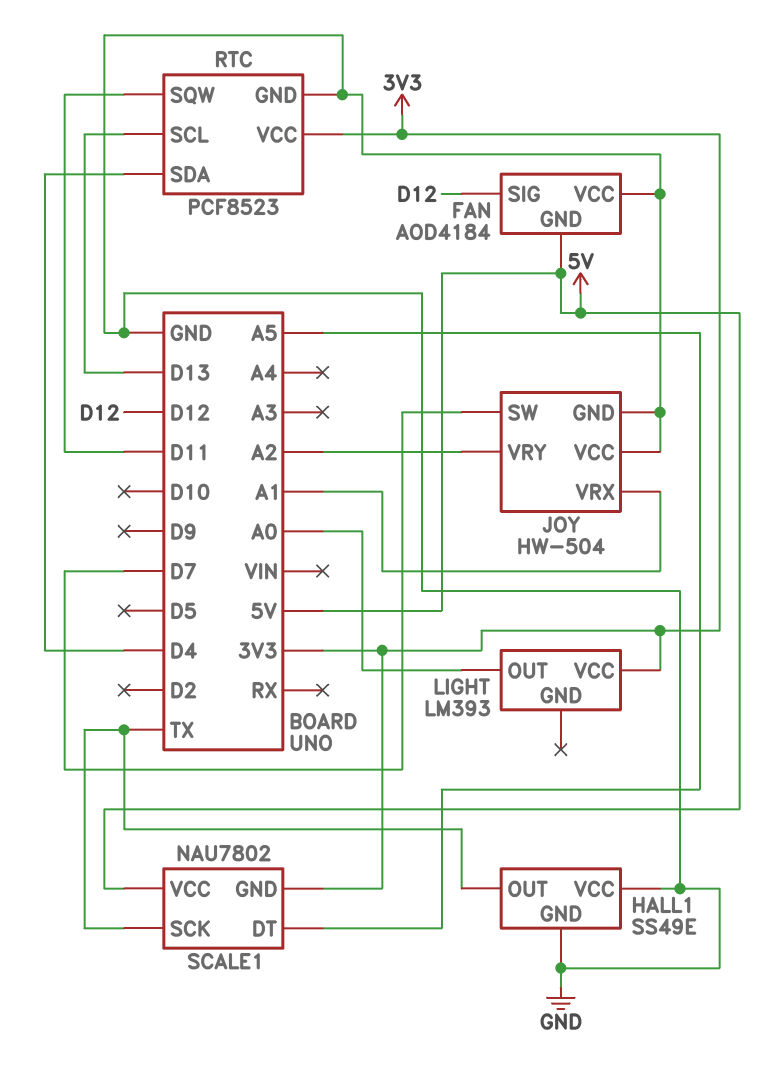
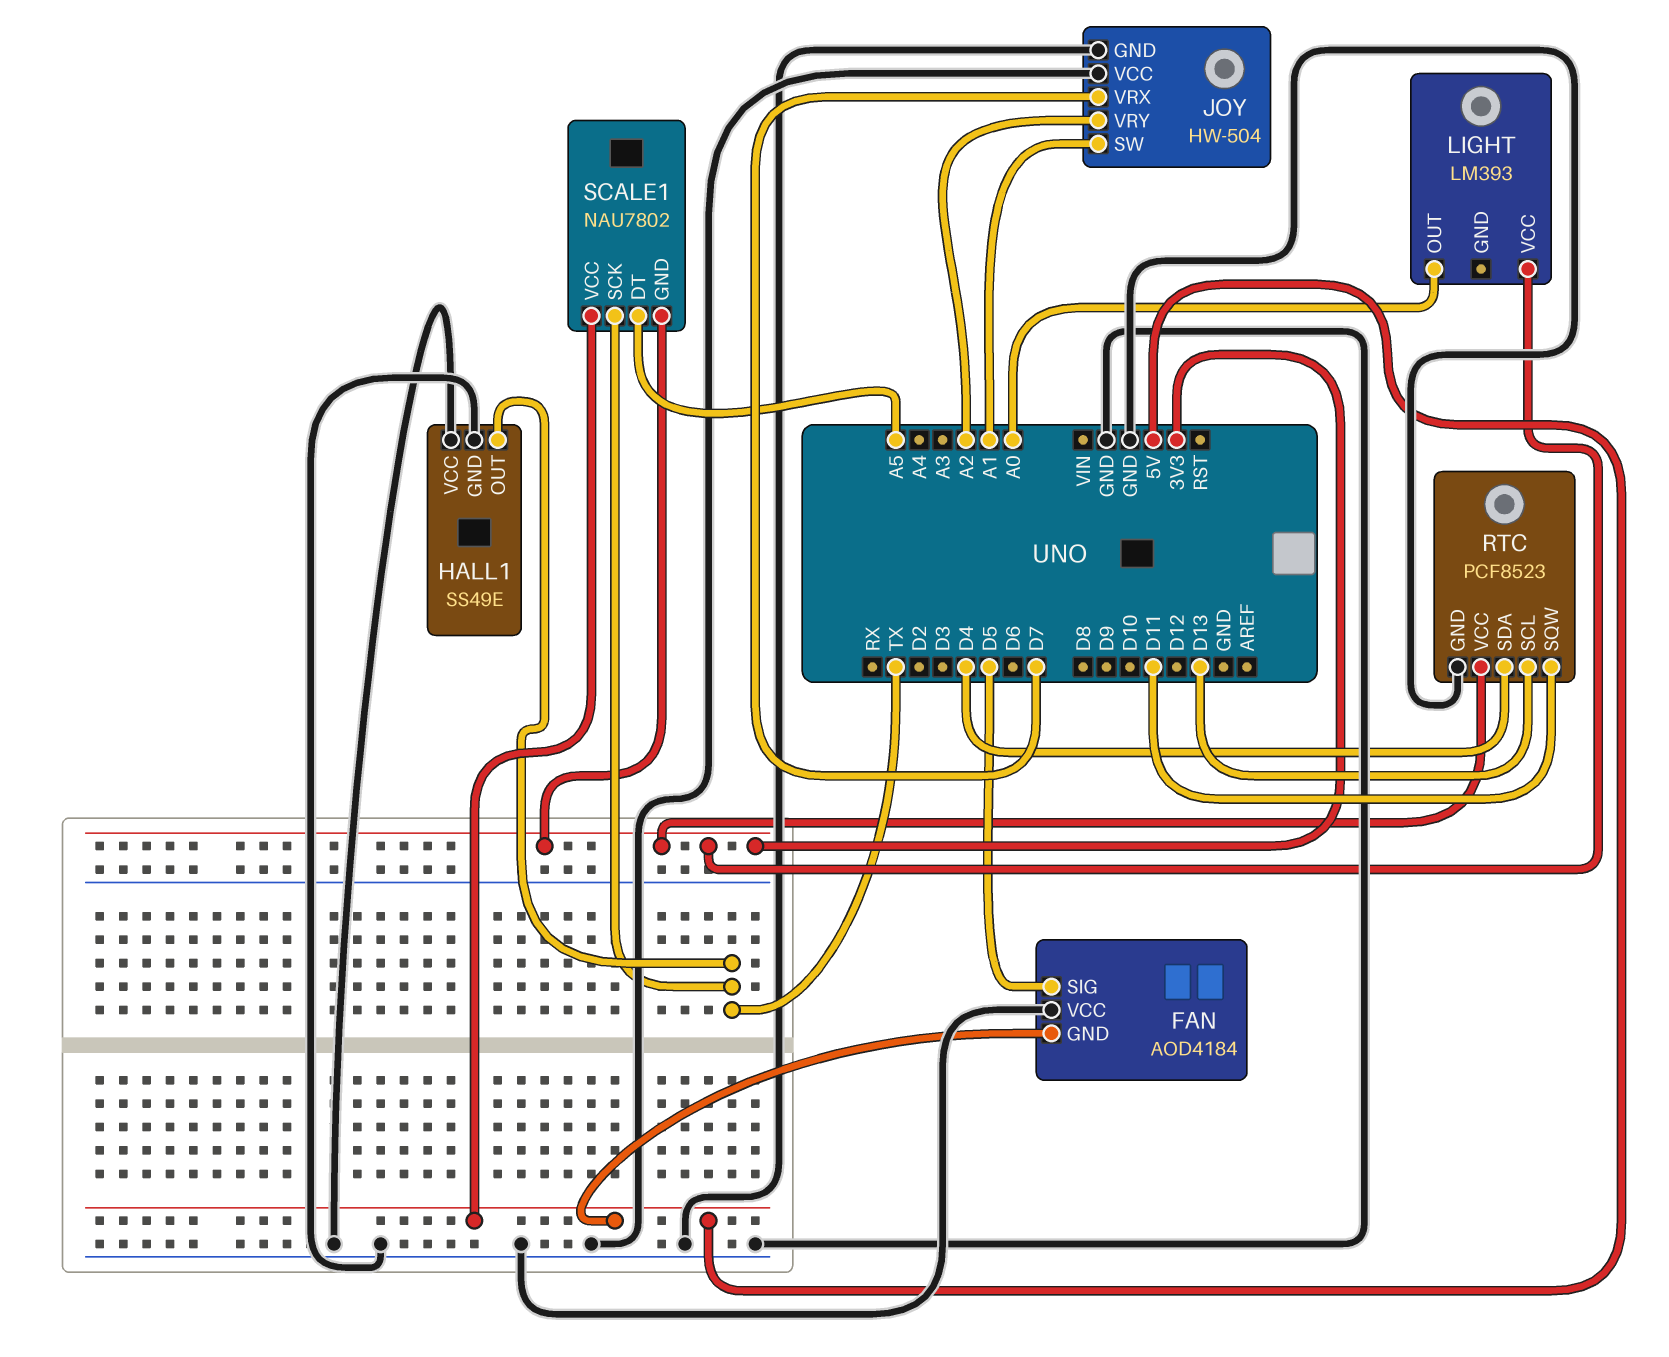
FAN pin SIG: D12 -> D5
JOY pin SW: D7 -> A1
JOY pin VRX: A1 -> D7

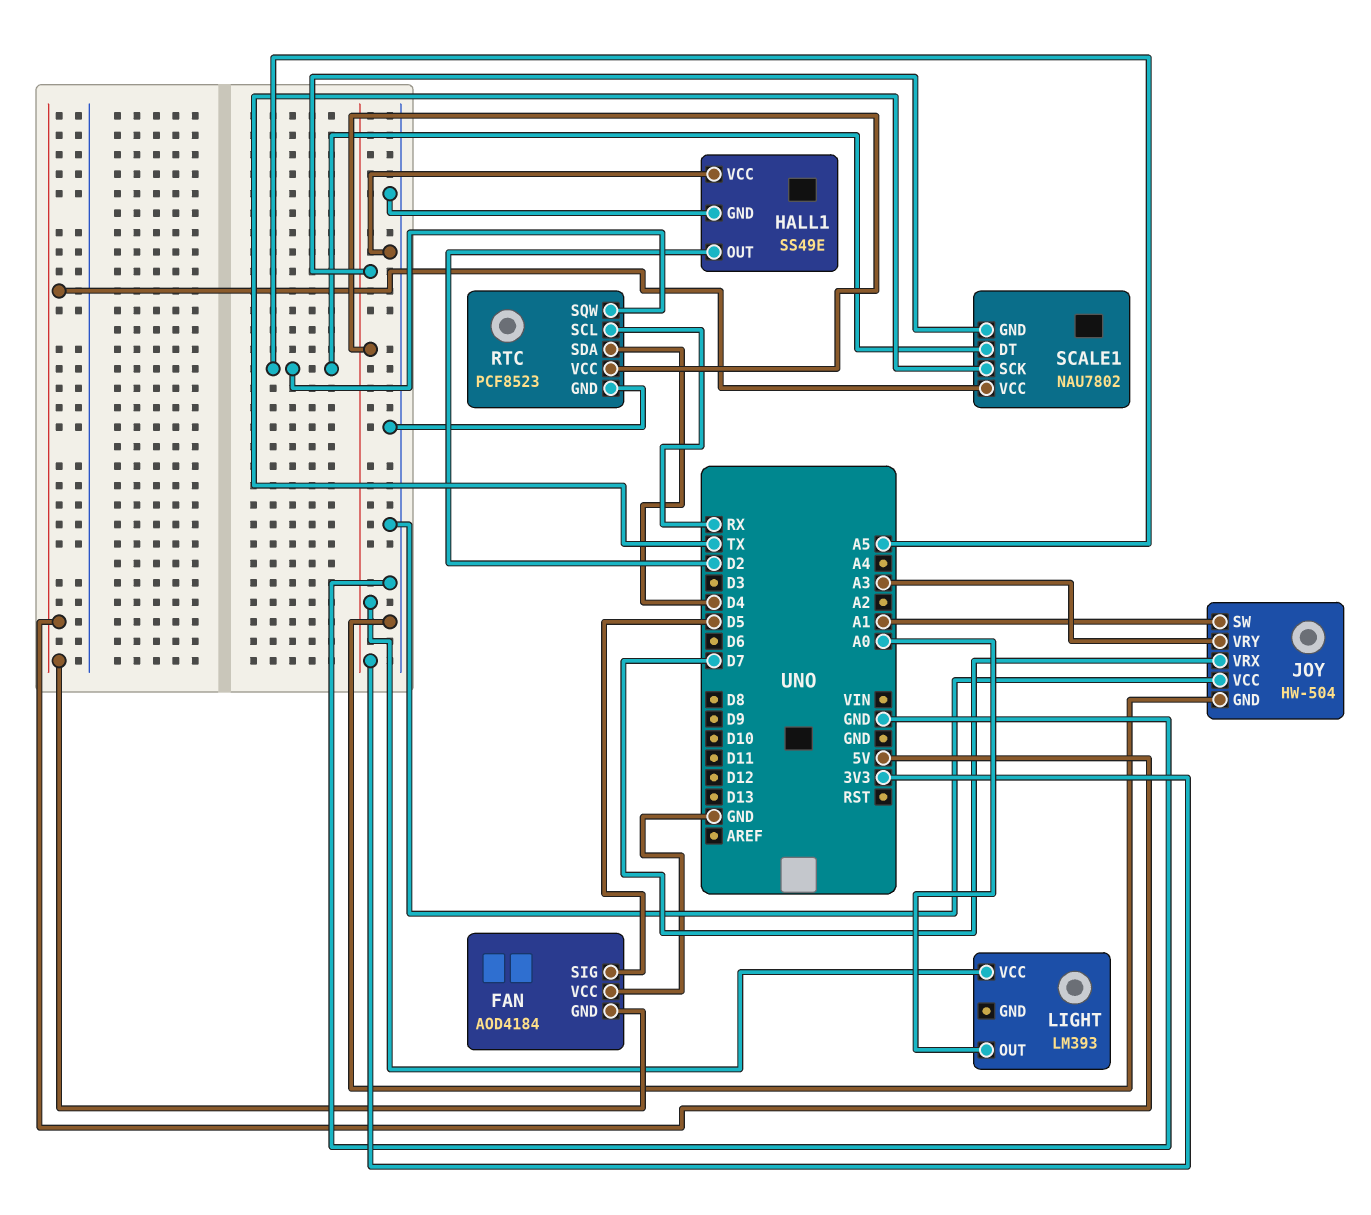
HALL1 pin OUT: TX -> D2
JOY pin VRY: A2 -> A3
RTC pin SCL: D13 -> RX
RTC pin SQW: D11 -> A5

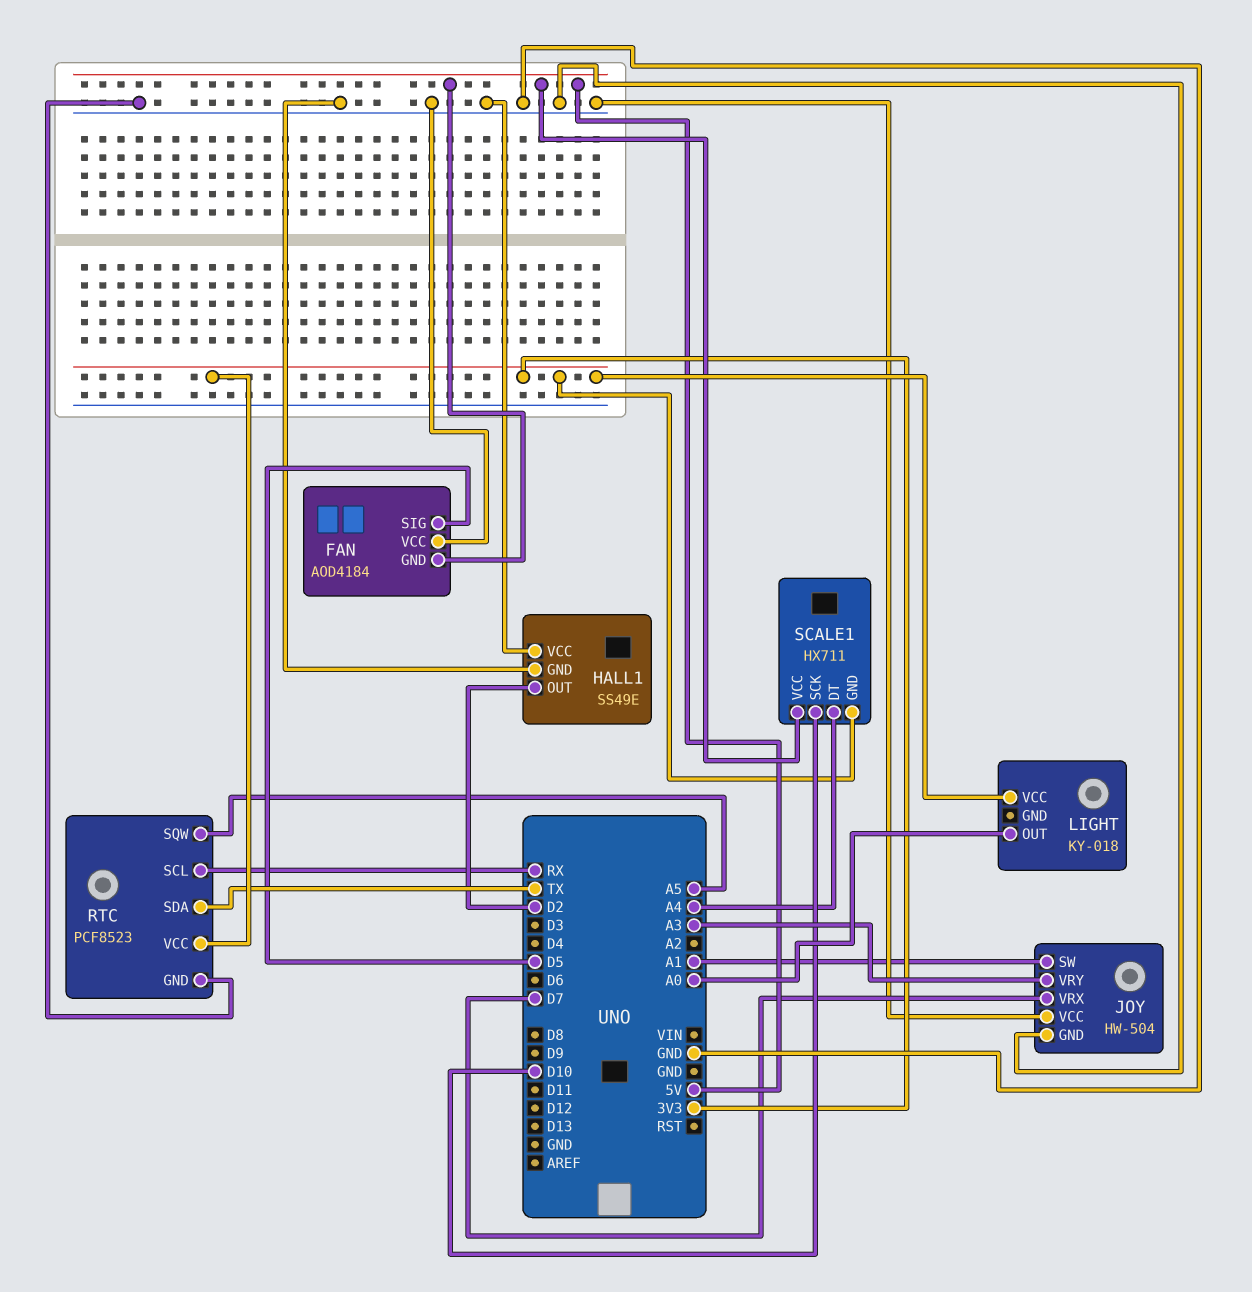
LIGHT: LM393 -> KY-018
RTC pin SDA: D4 -> TX
SCALE1: NAU7802 -> HX711
SCALE1 pin DT: A5 -> A4
SCALE1 pin SCK: TX -> D10

